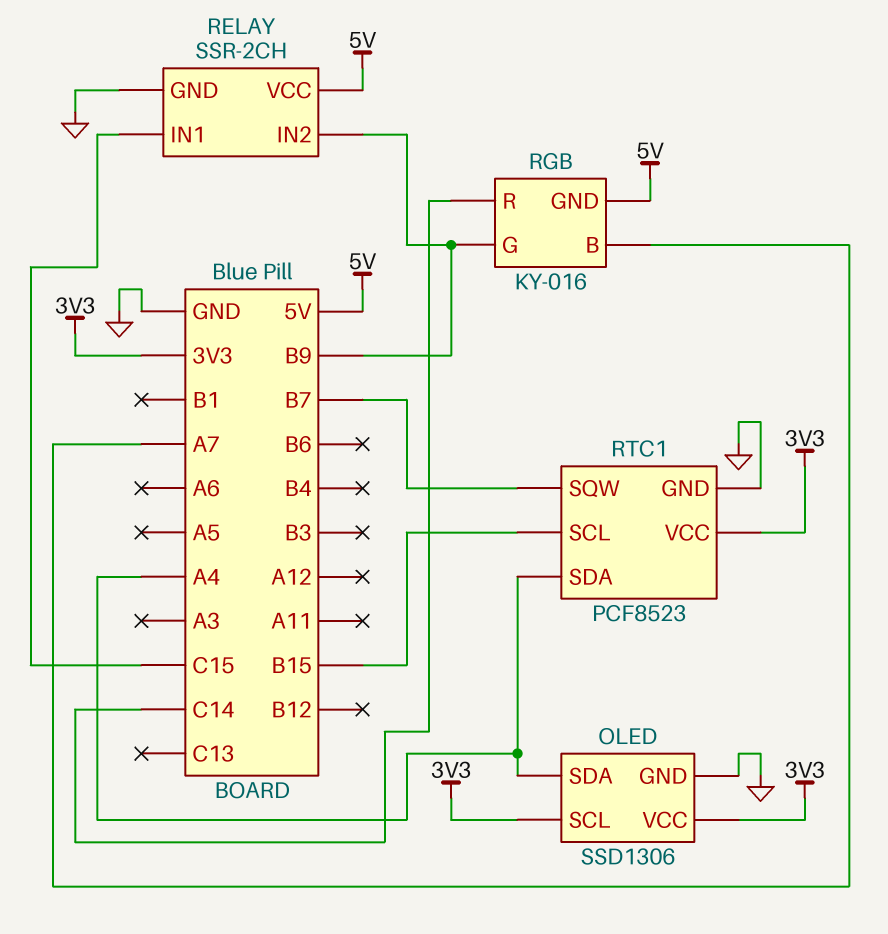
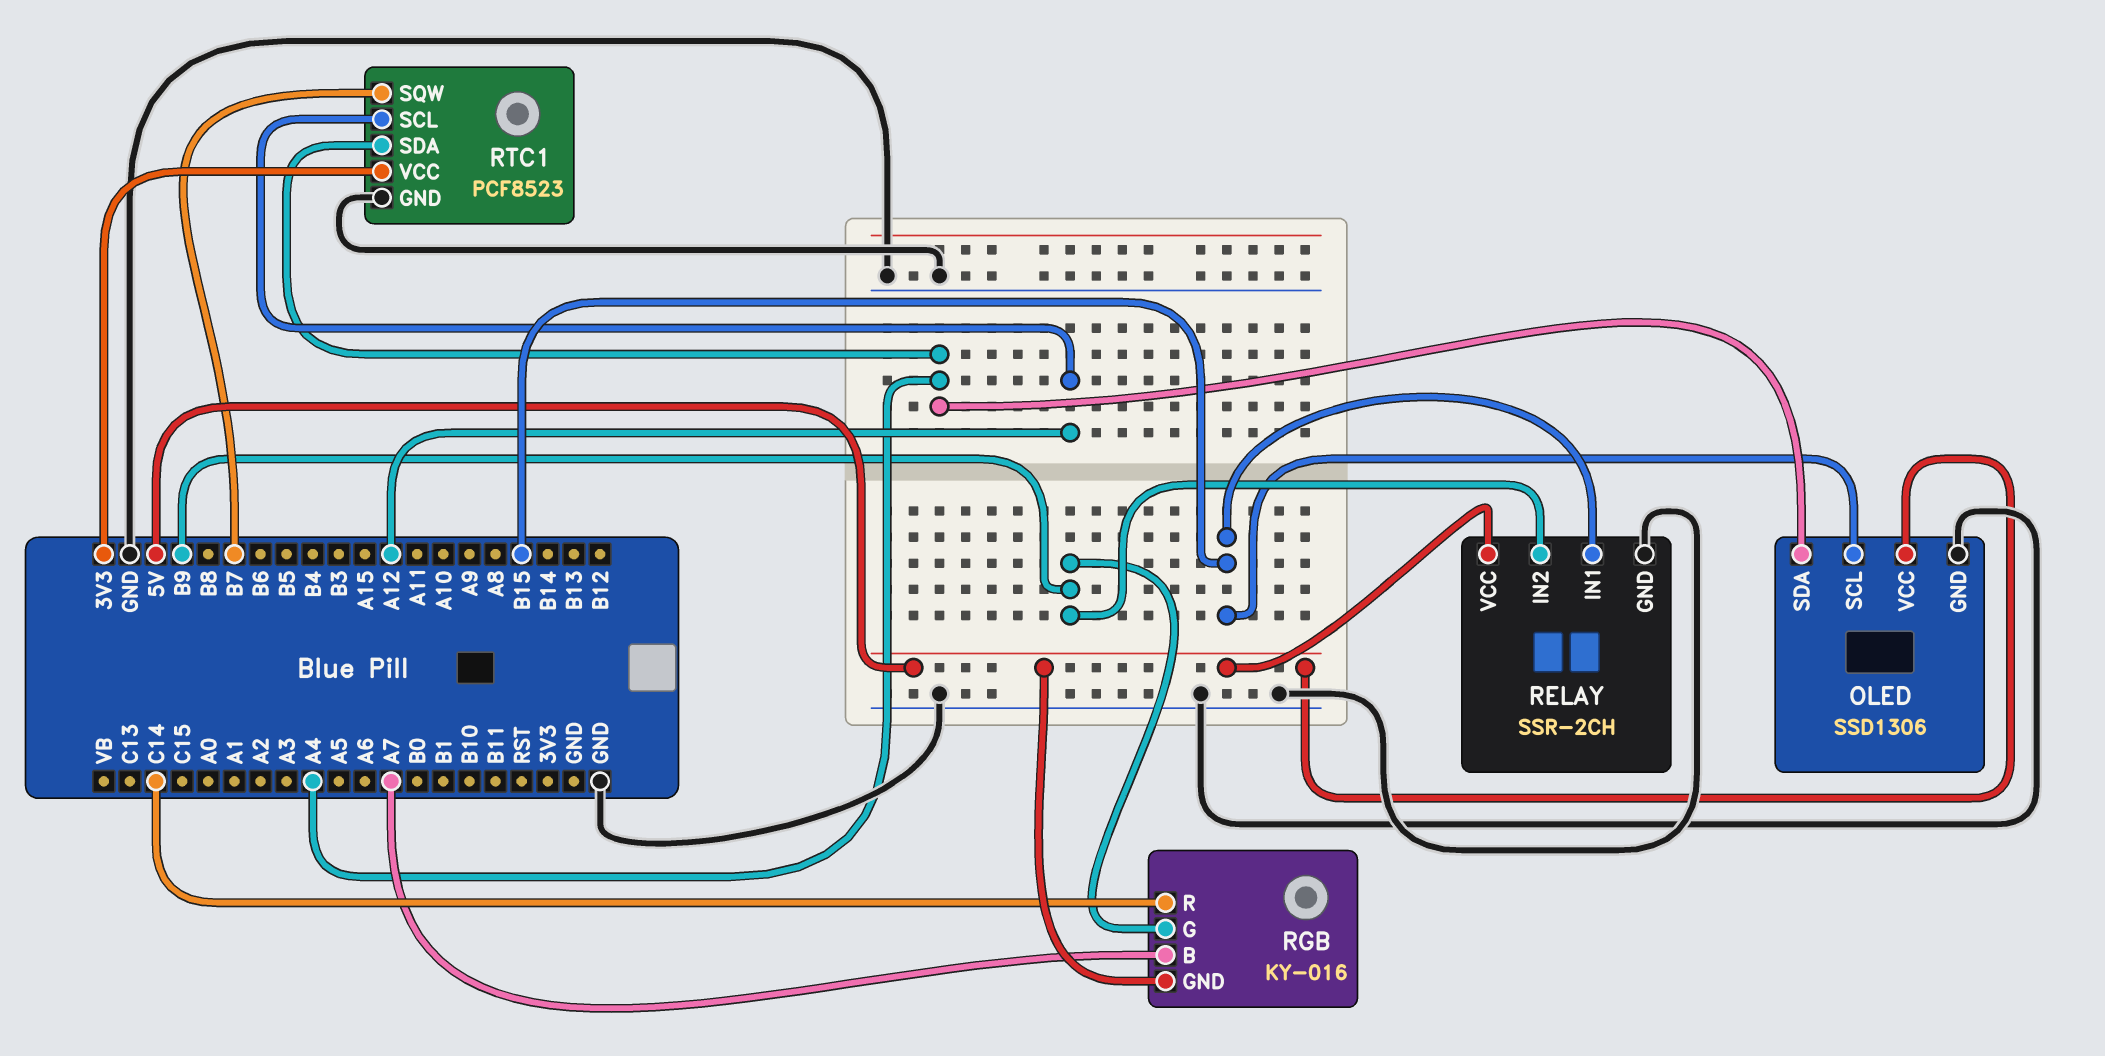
OLED pin SCL: 3V3 -> B15
OLED pin VCC: 3V3 -> 5V
RELAY pin IN1: C15 -> B15
RTC1 pin SCL: B15 -> A12

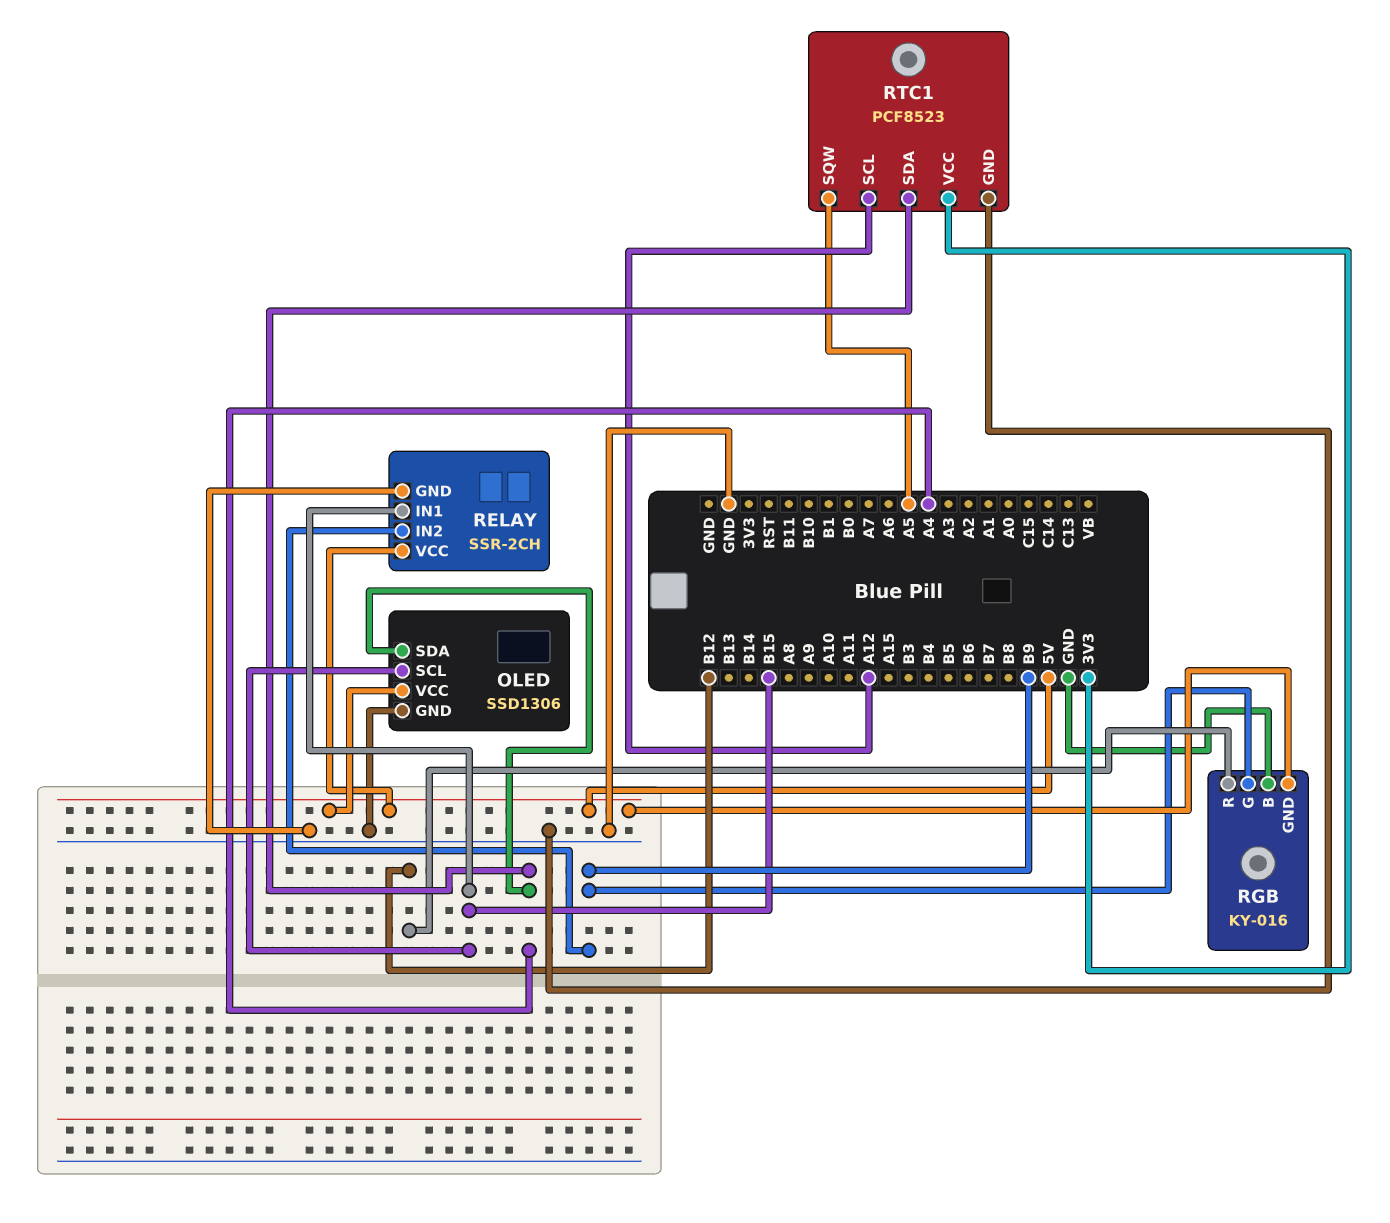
RGB pin B: A7 -> GND
RGB pin R: C14 -> B12
RTC1 pin SQW: B7 -> A5

